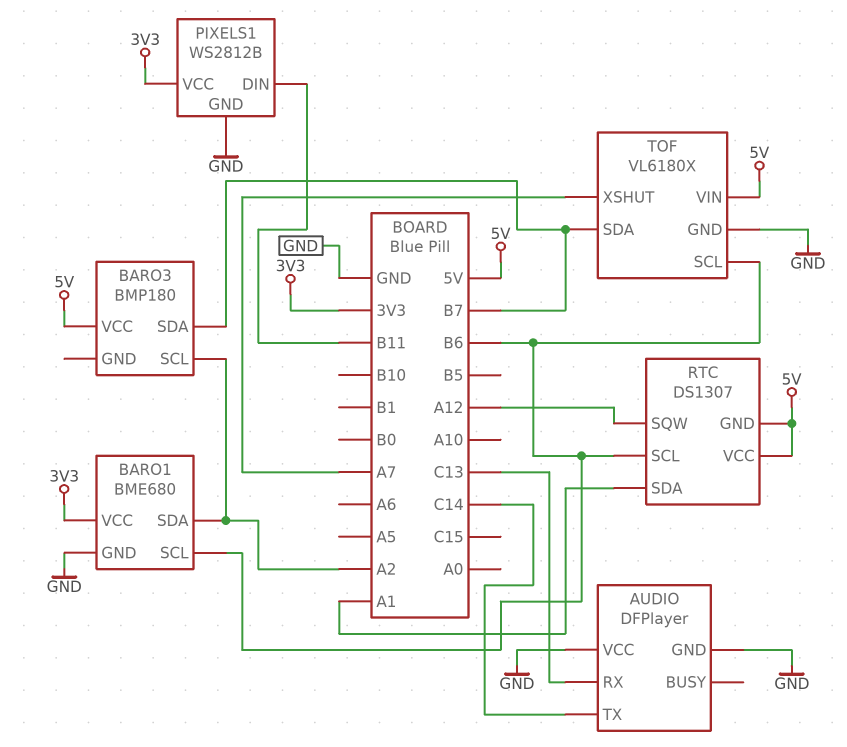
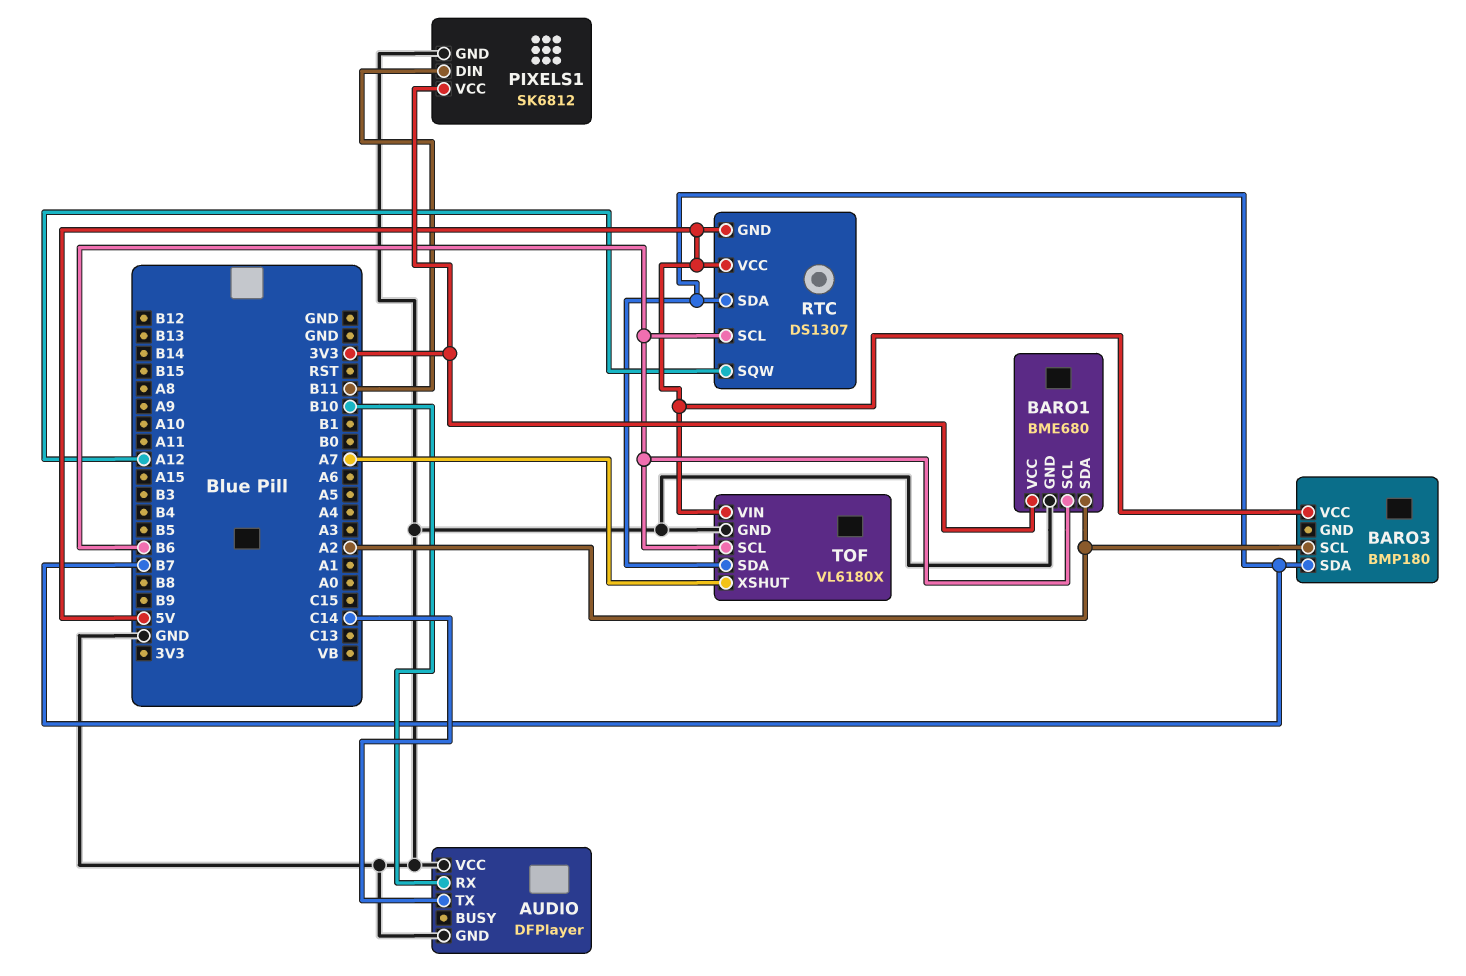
AUDIO pin RX: C13 -> B10
PIXELS1: WS2812B -> SK6812
RTC pin SDA: A1 -> B7

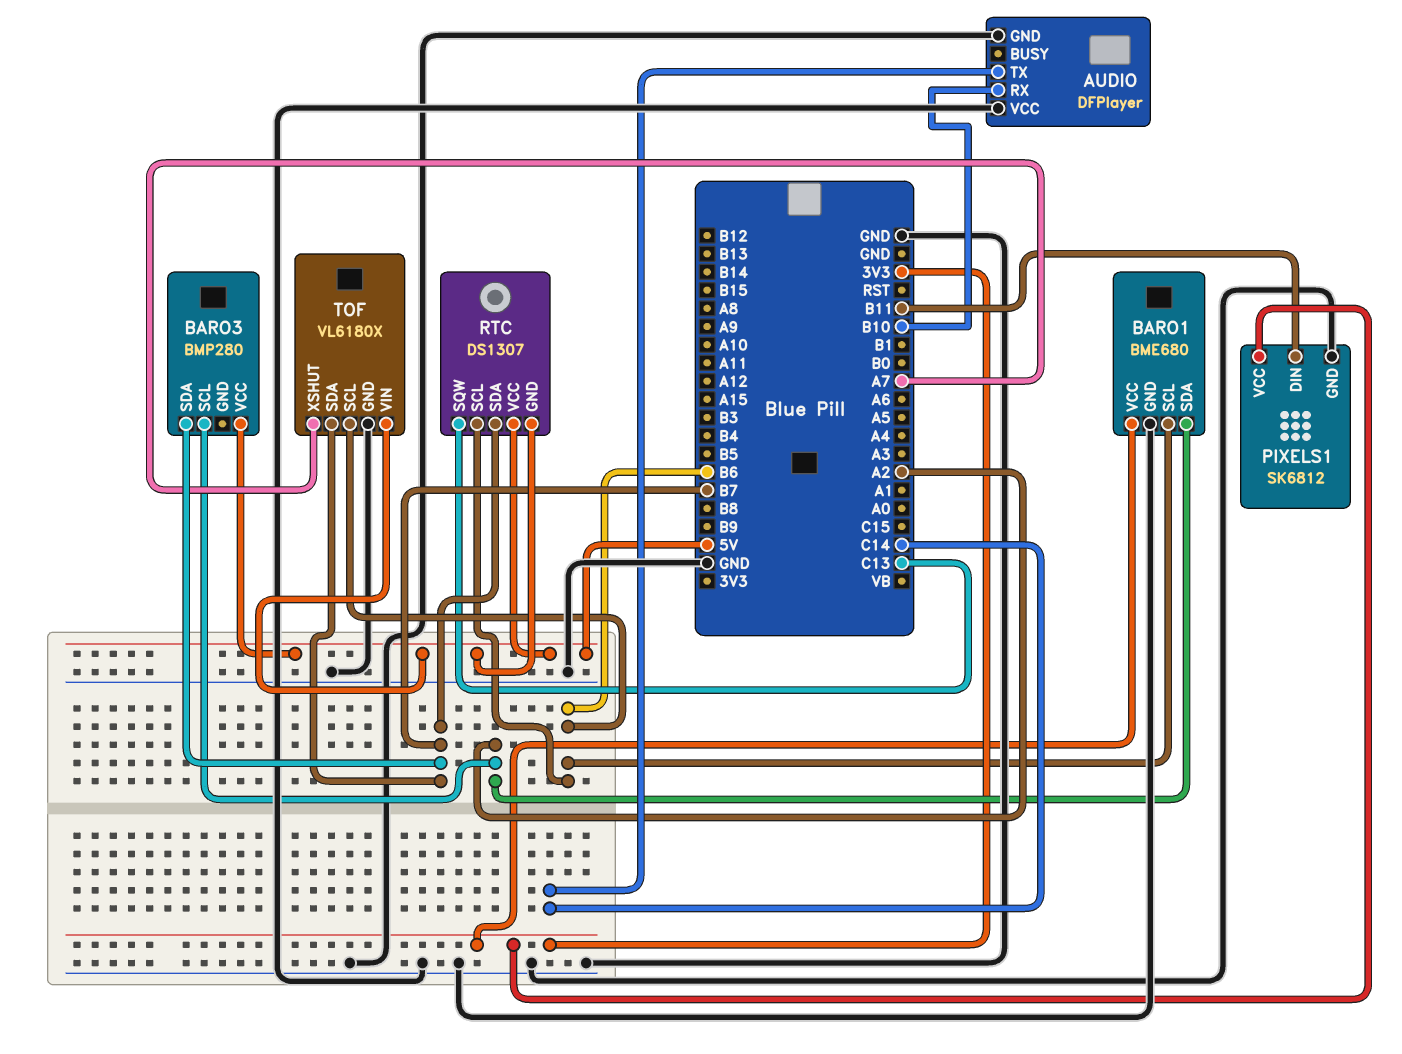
BARO3: BMP180 -> BMP280
RTC pin SQW: A12 -> C13

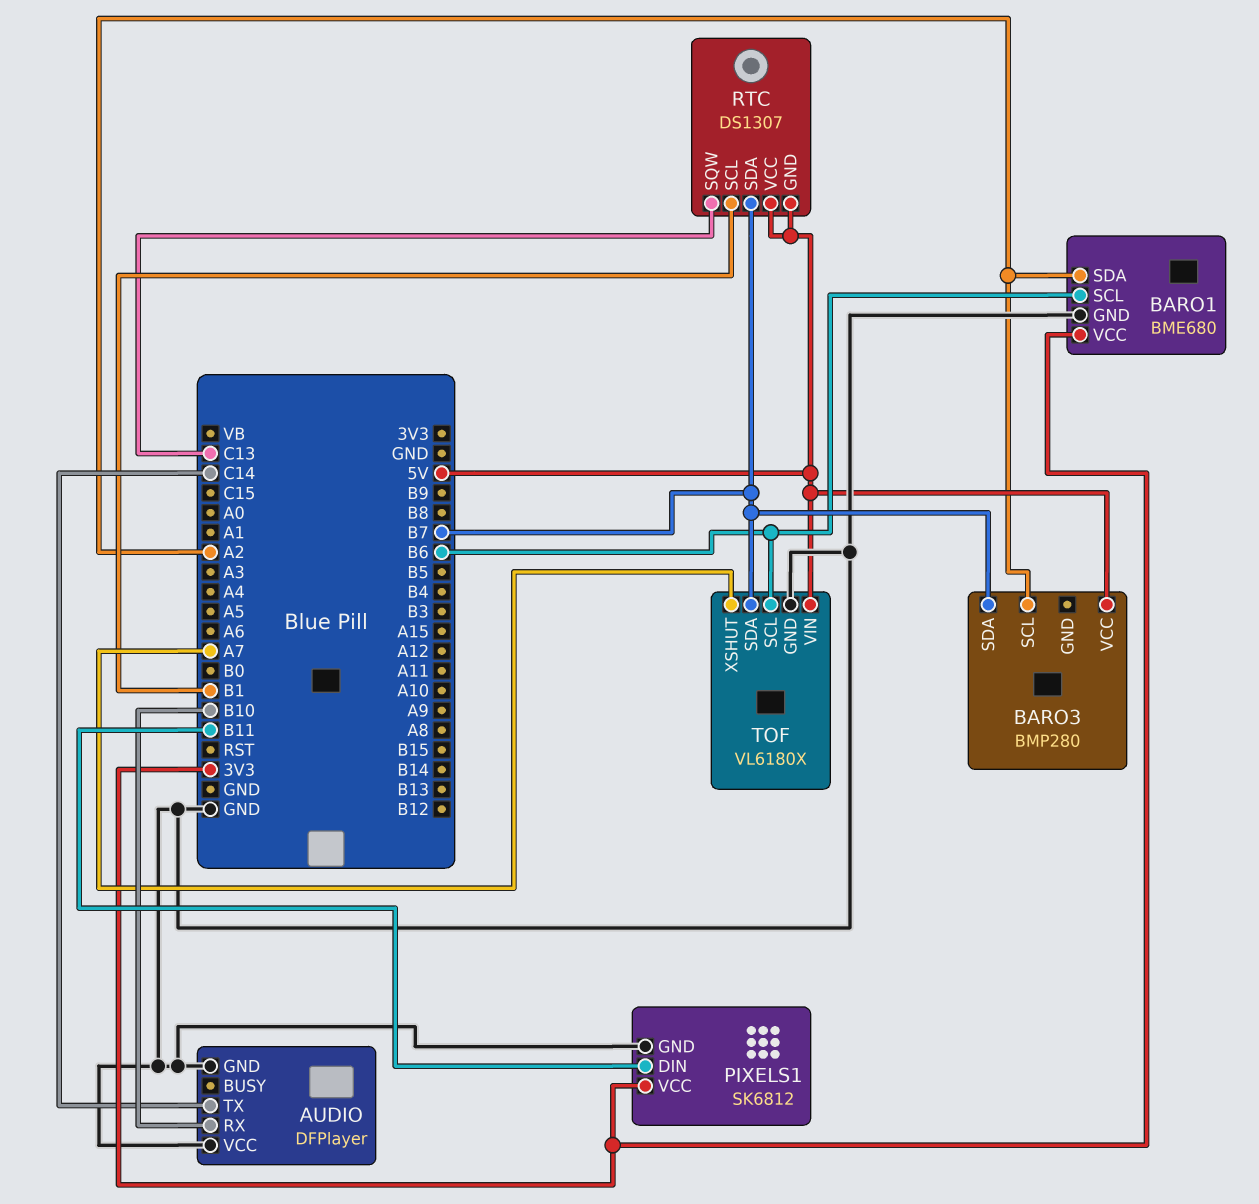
RTC pin SCL: B6 -> B1

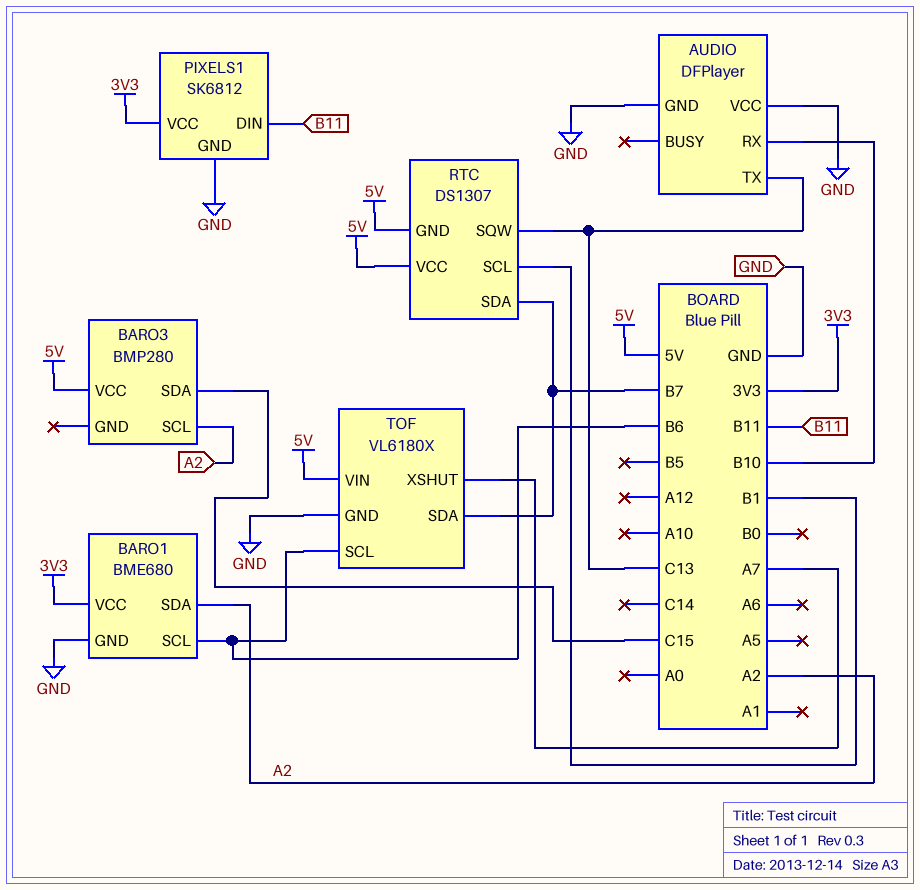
AUDIO pin TX: C14 -> C13
BARO3 pin SDA: B7 -> C15

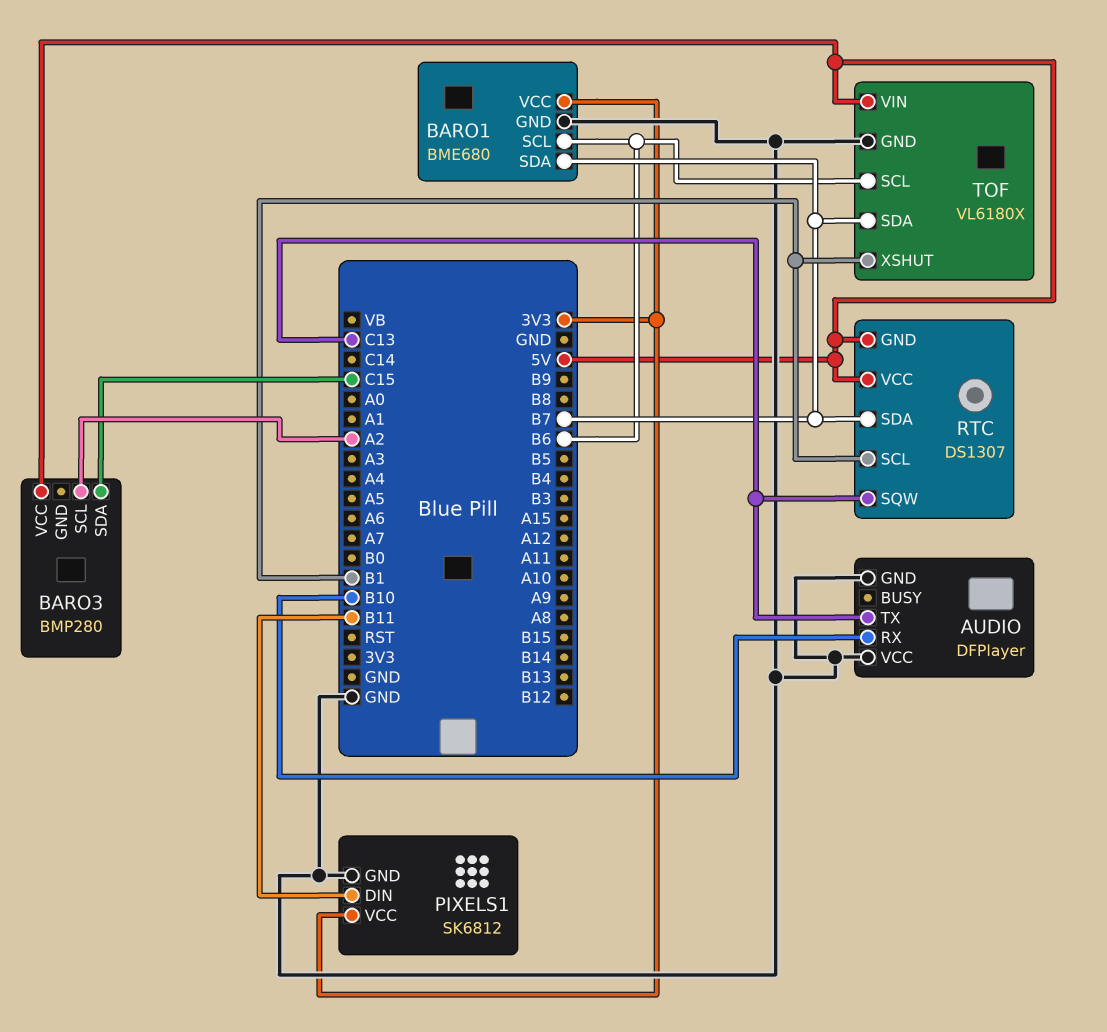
BARO1 pin SDA: A2 -> B7
TOF pin XSHUT: A7 -> B1

